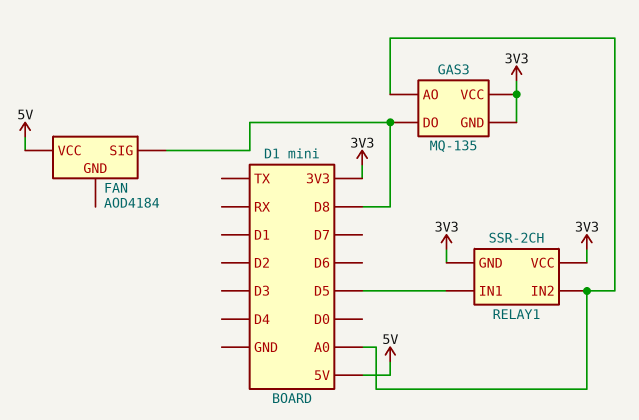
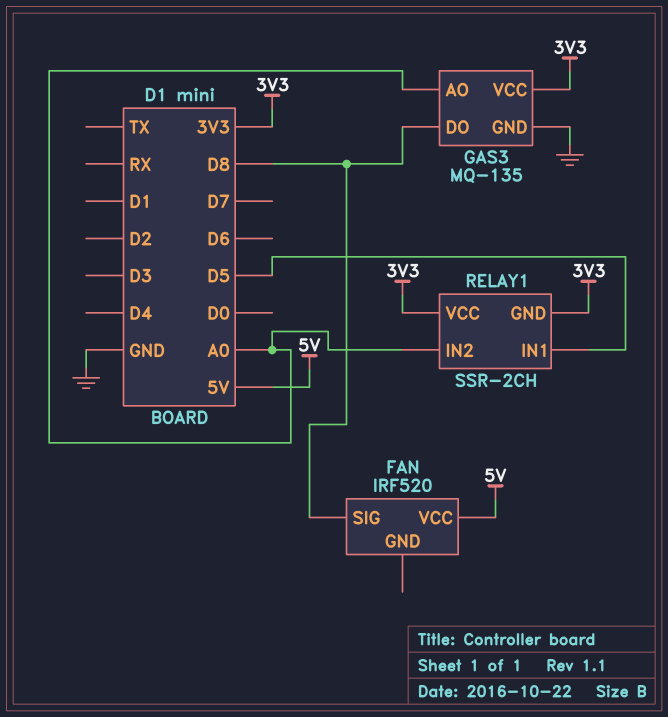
FAN: AOD4184 -> IRF520
GAS3 pin GND: 3V3 -> GND

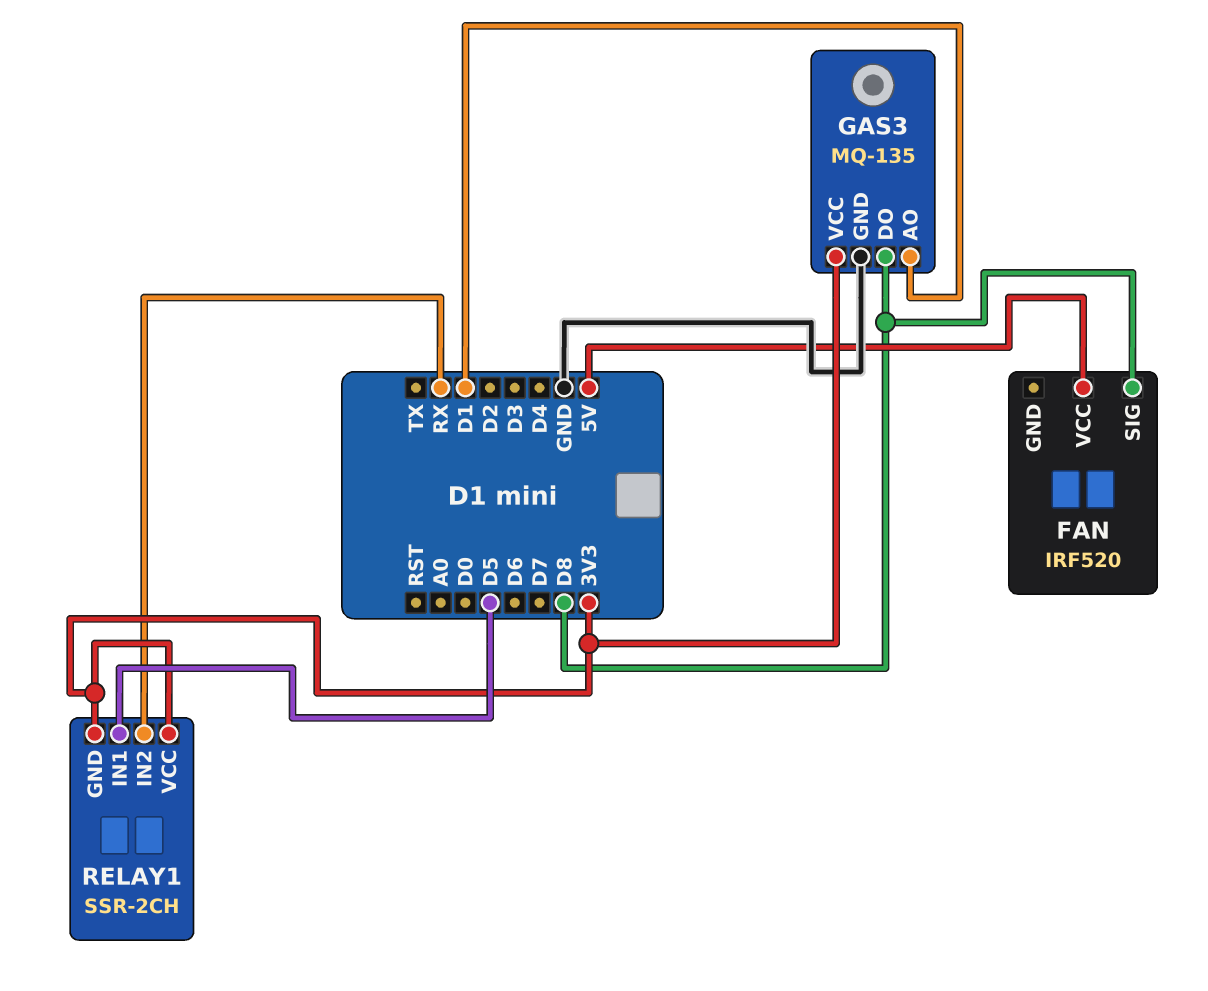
GAS3 pin AO: A0 -> D1
RELAY1 pin IN2: A0 -> RX

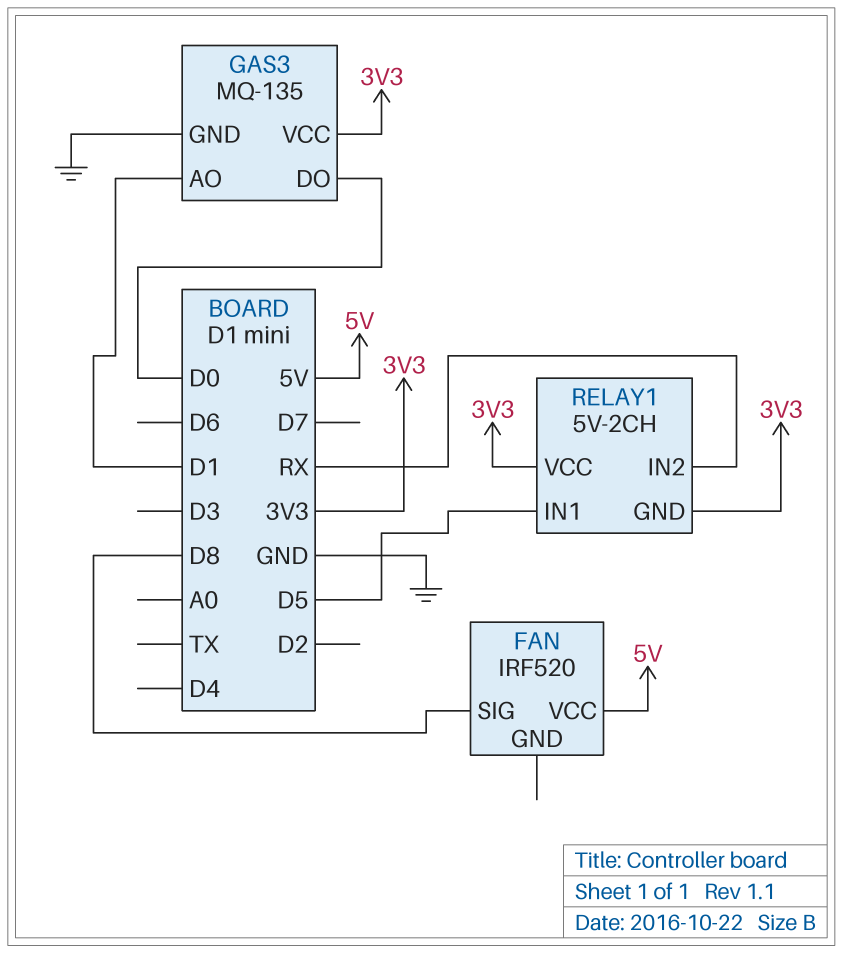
GAS3 pin DO: D8 -> D0
RELAY1: SSR-2CH -> 5V-2CH

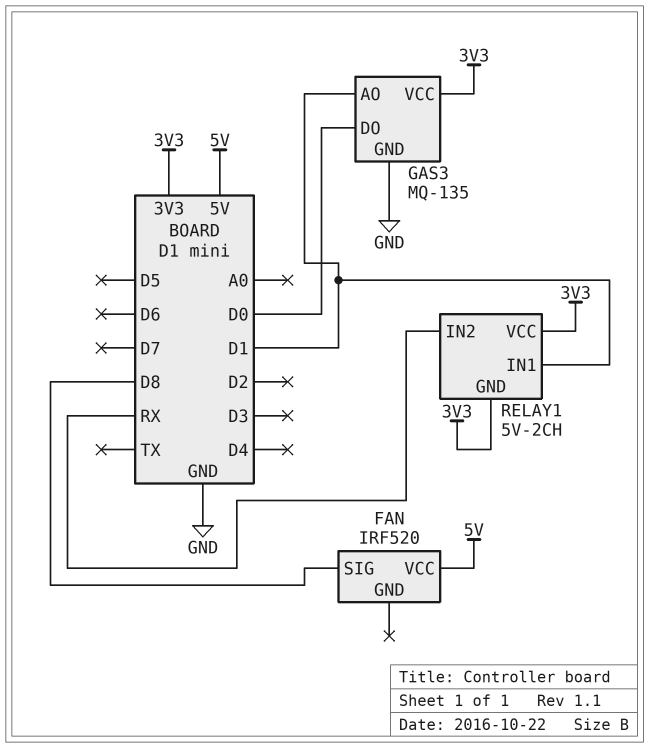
RELAY1 pin IN1: D5 -> D1

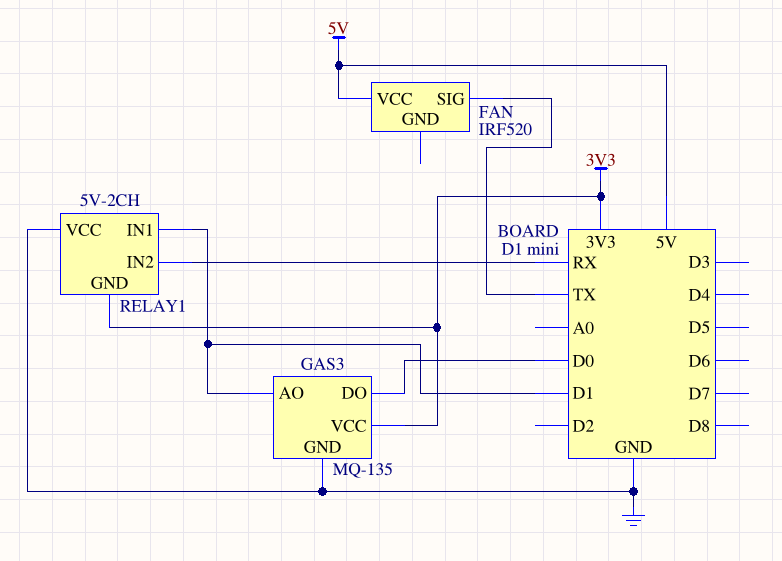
FAN pin SIG: D8 -> TX
RELAY1 pin VCC: 3V3 -> GND

